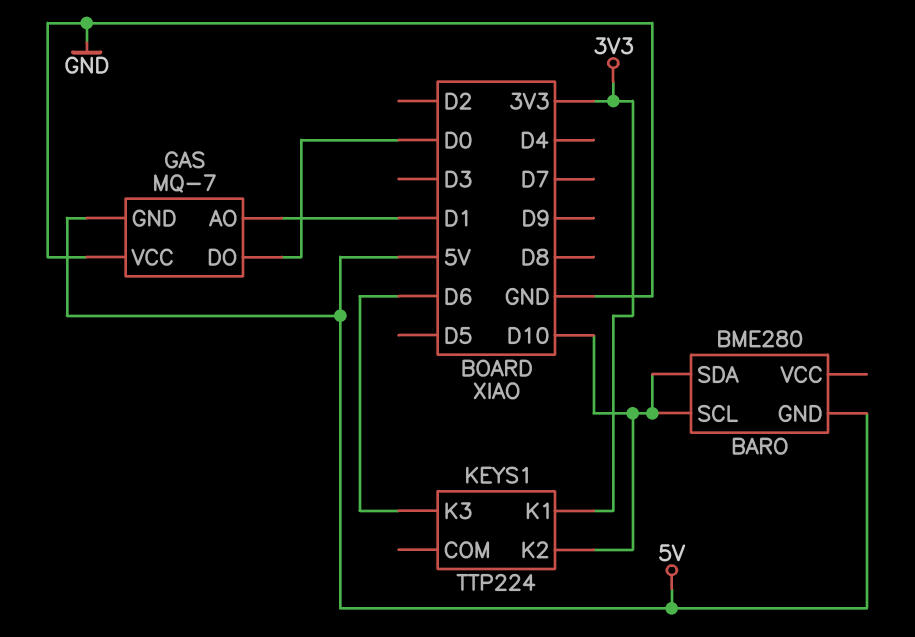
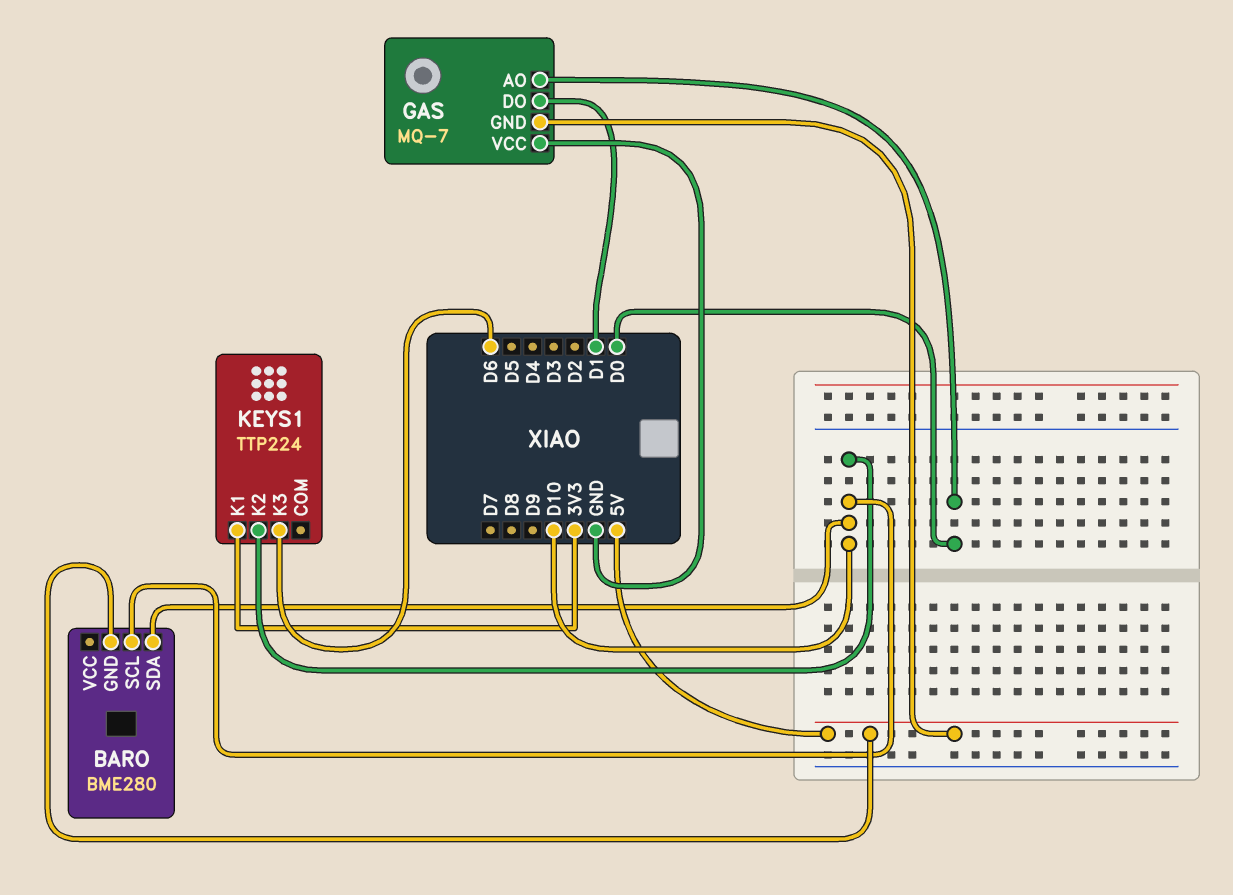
GAS pin AO: D1 -> D0
GAS pin DO: D0 -> D1

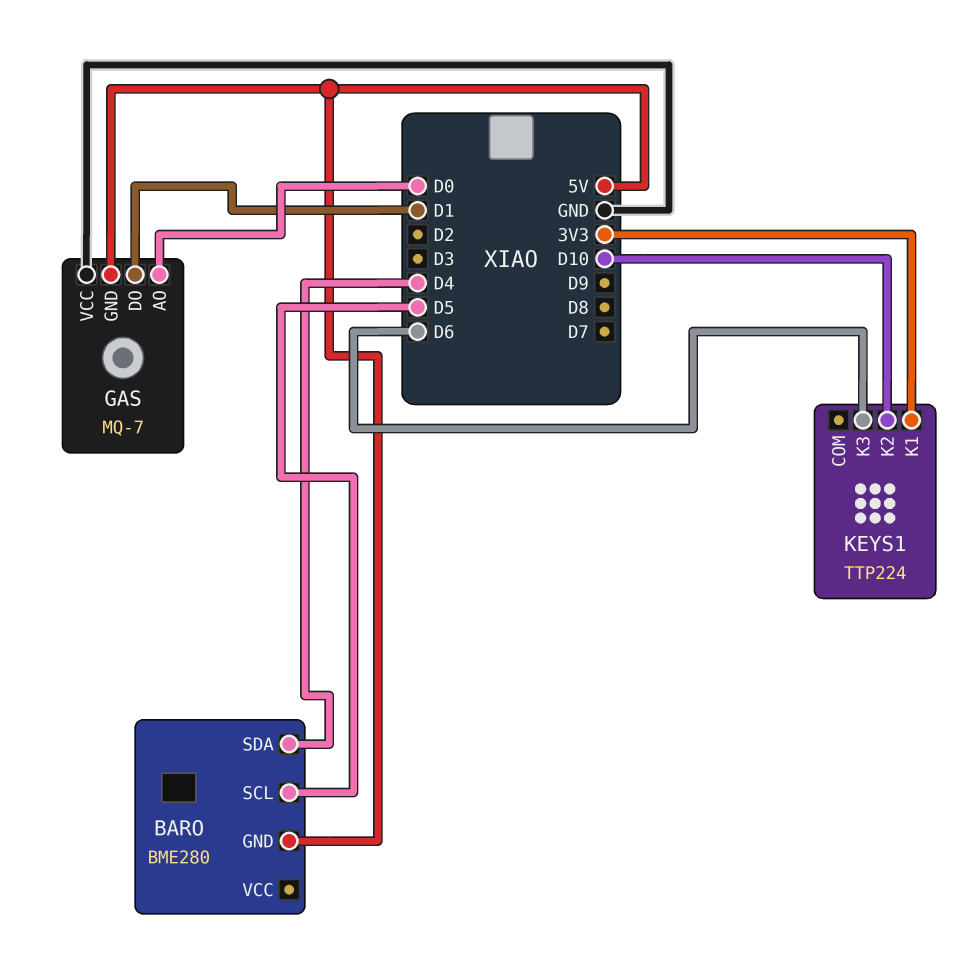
BARO pin SCL: D10 -> D5
BARO pin SDA: D10 -> D4

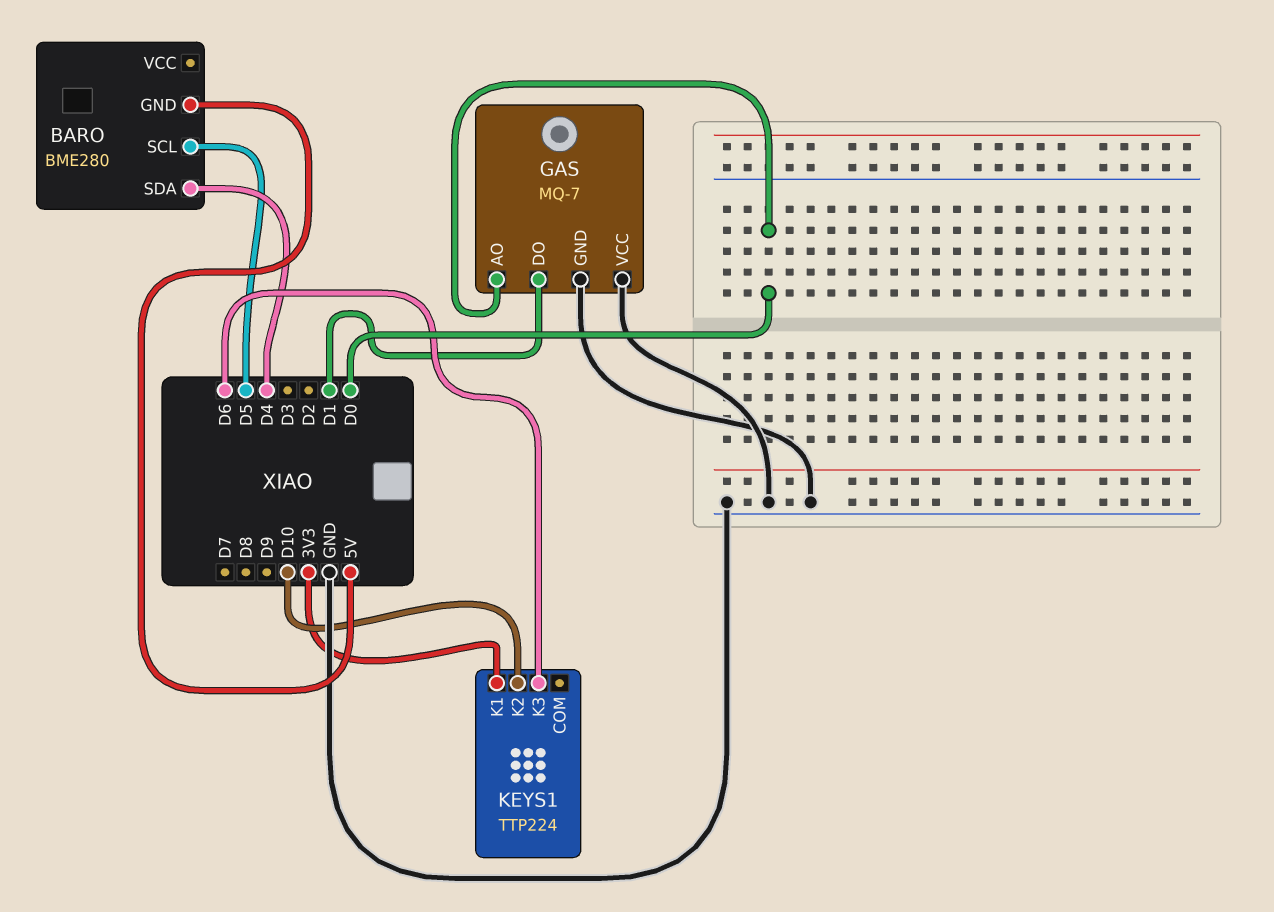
GAS pin GND: 5V -> GND

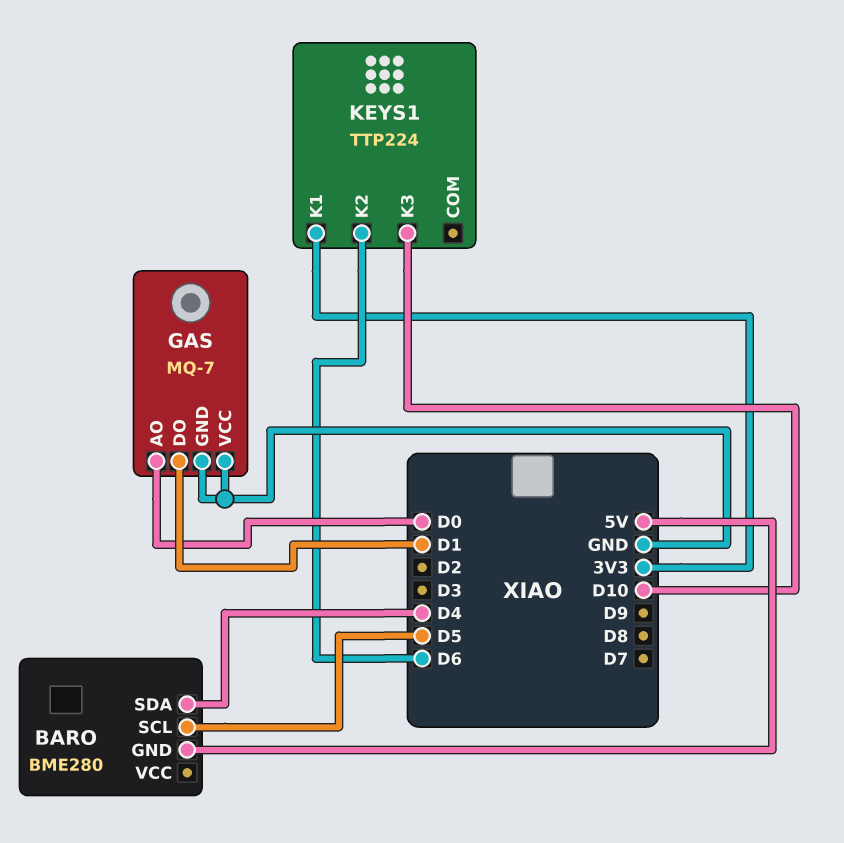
KEYS1 pin K2: D10 -> D6
KEYS1 pin K3: D6 -> D10

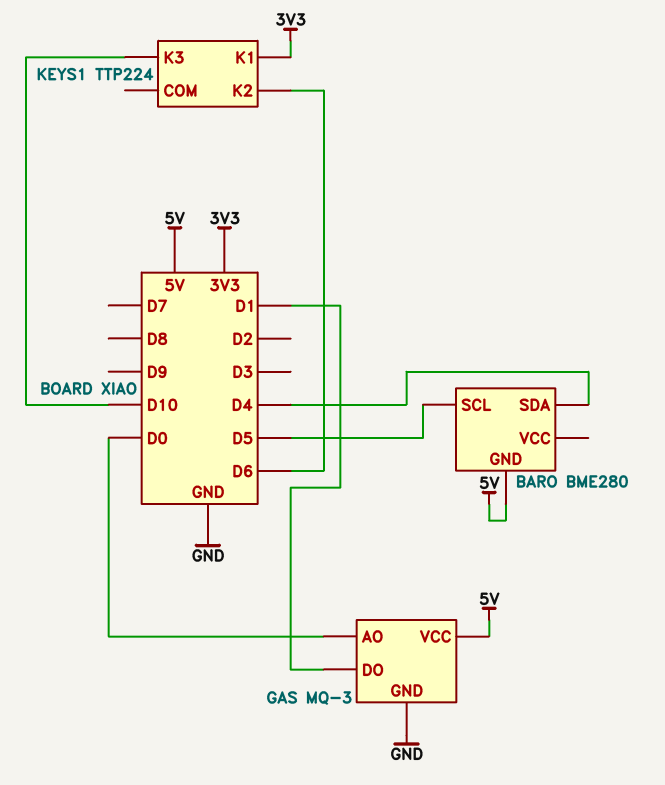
GAS: MQ-7 -> MQ-3
GAS pin VCC: GND -> 5V

